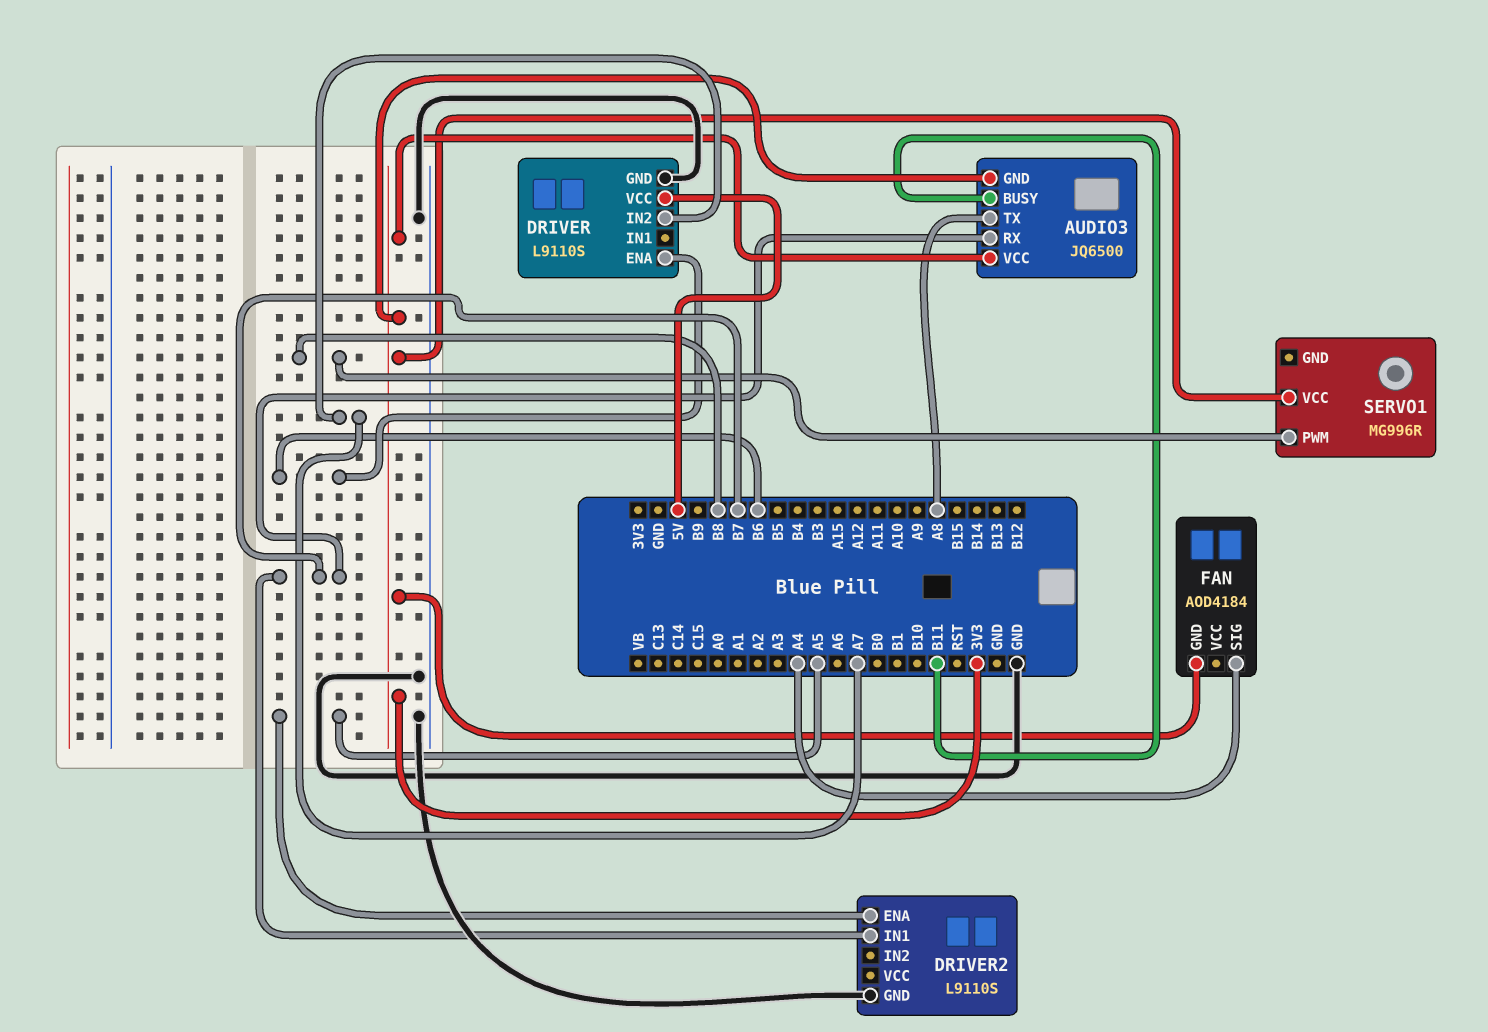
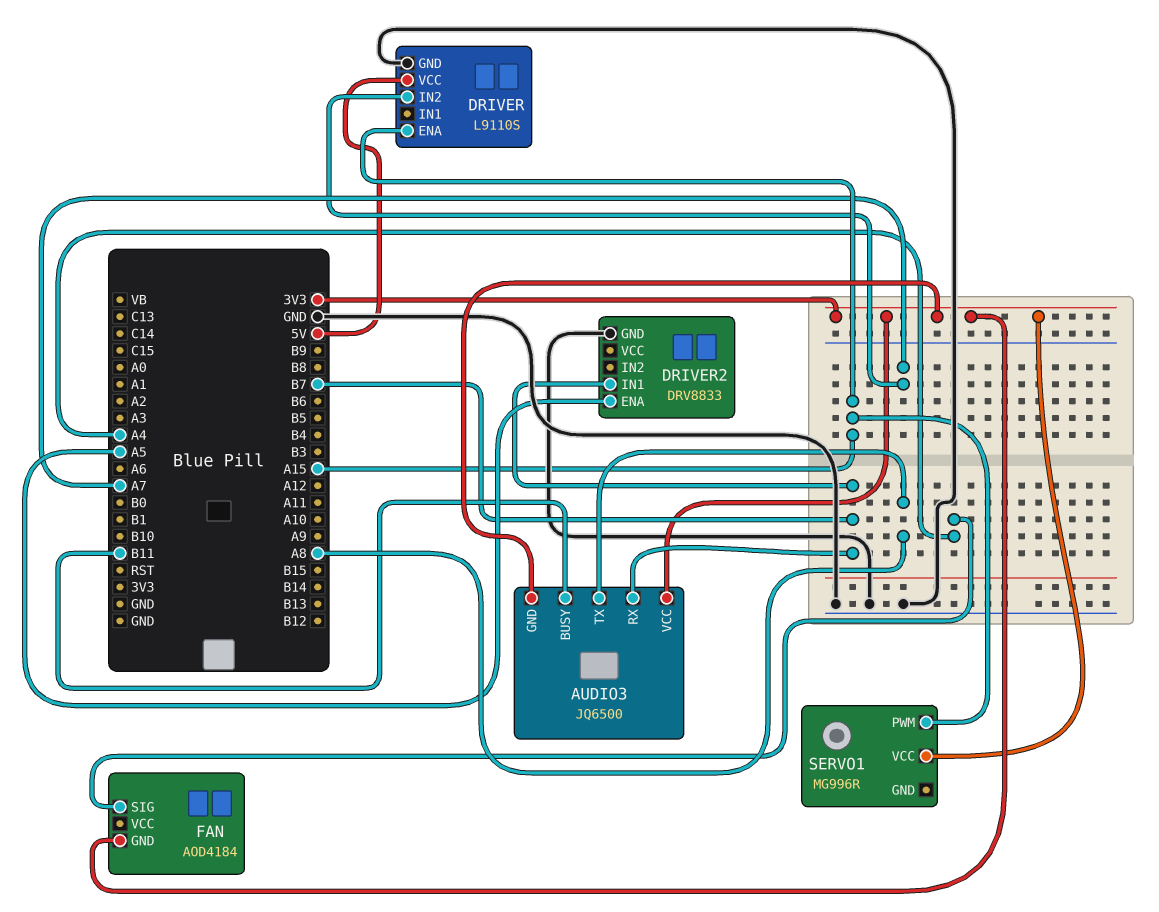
DRIVER pin ENA: B6 -> A15
DRIVER2: L9110S -> DRV8833
SERVO1 pin PWM: B8 -> A15

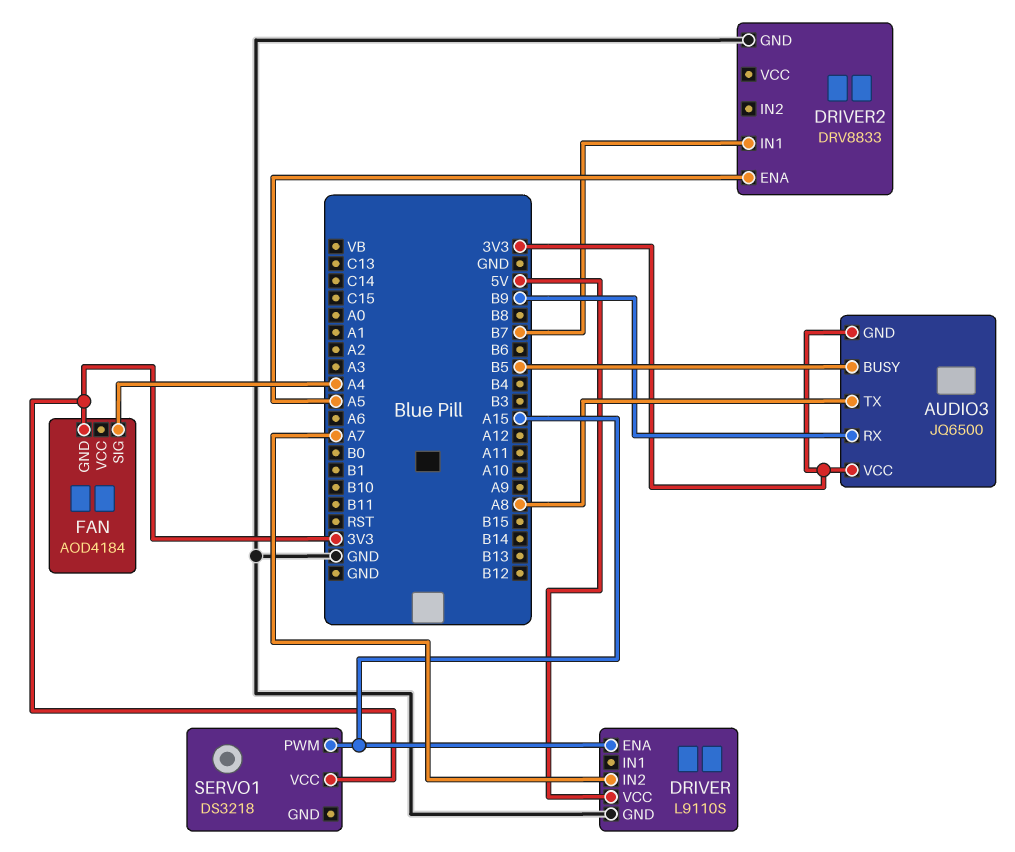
AUDIO3 pin BUSY: B11 -> B5
AUDIO3 pin RX: B7 -> B9
SERVO1: MG996R -> DS3218

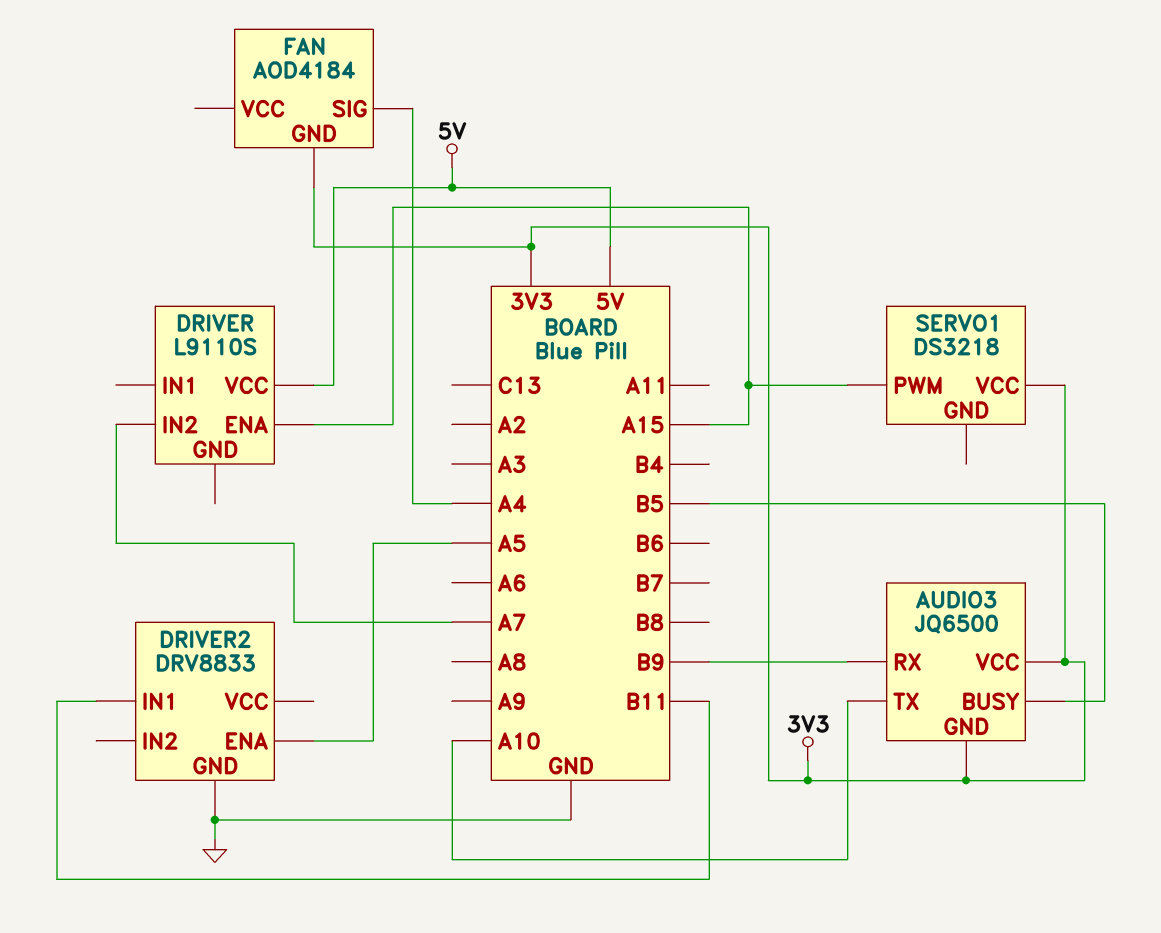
AUDIO3 pin TX: A8 -> A10
DRIVER pin GND: GND -> none
DRIVER2 pin IN1: B7 -> B11

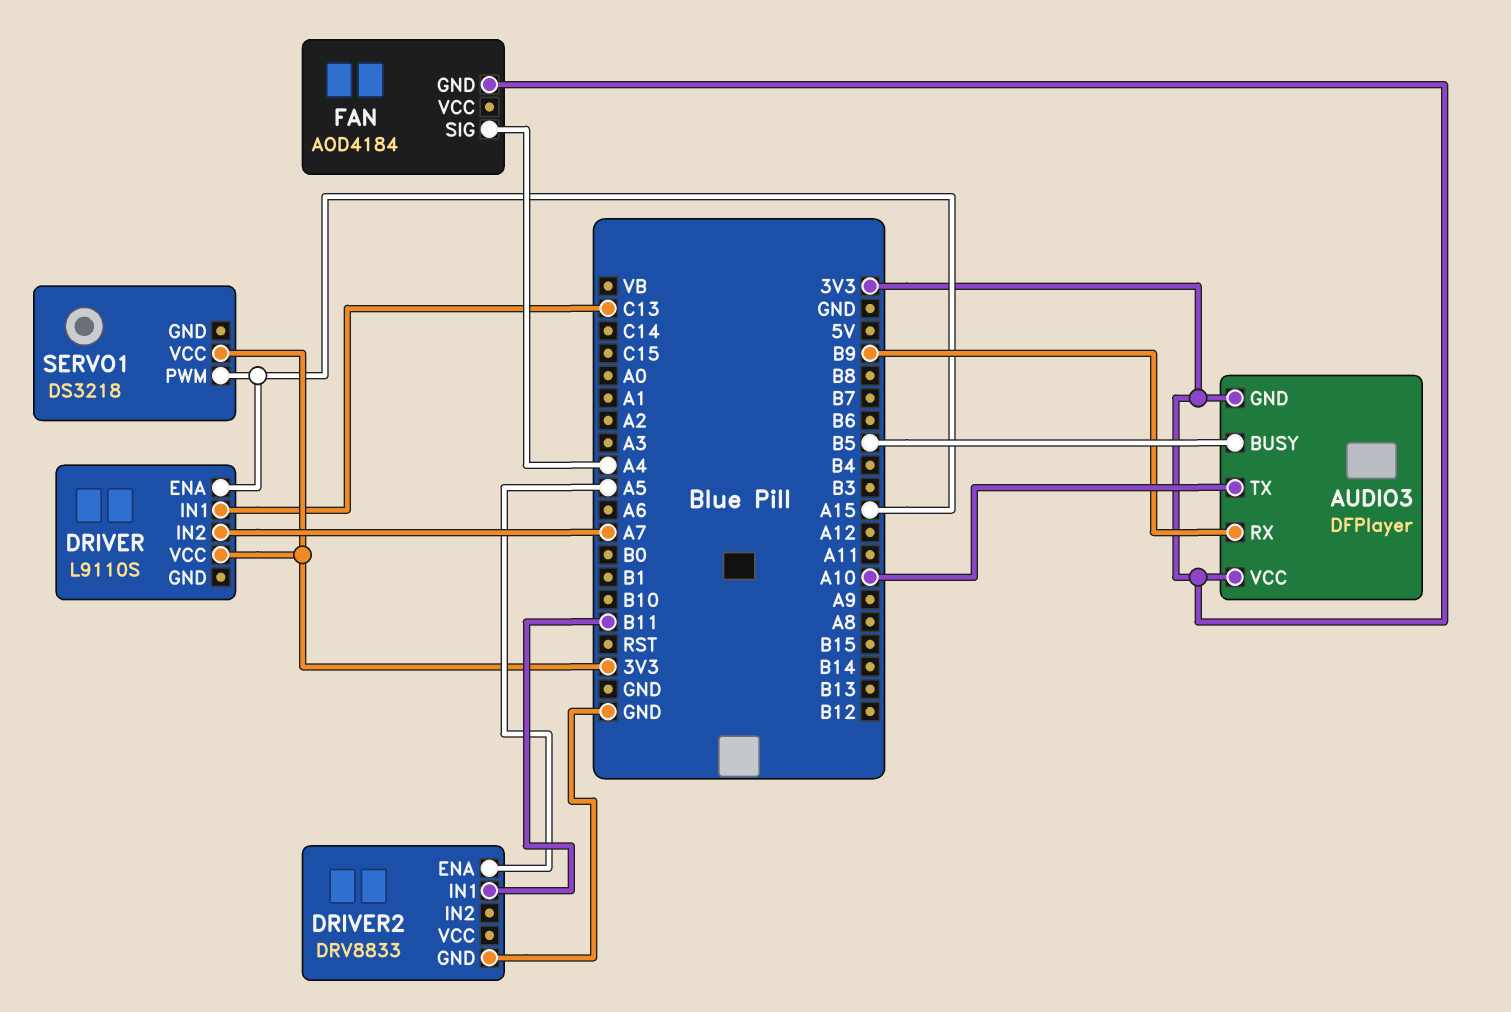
AUDIO3: JQ6500 -> DFPlayer
DRIVER pin IN1: none -> C13
DRIVER pin VCC: 5V -> 3V3

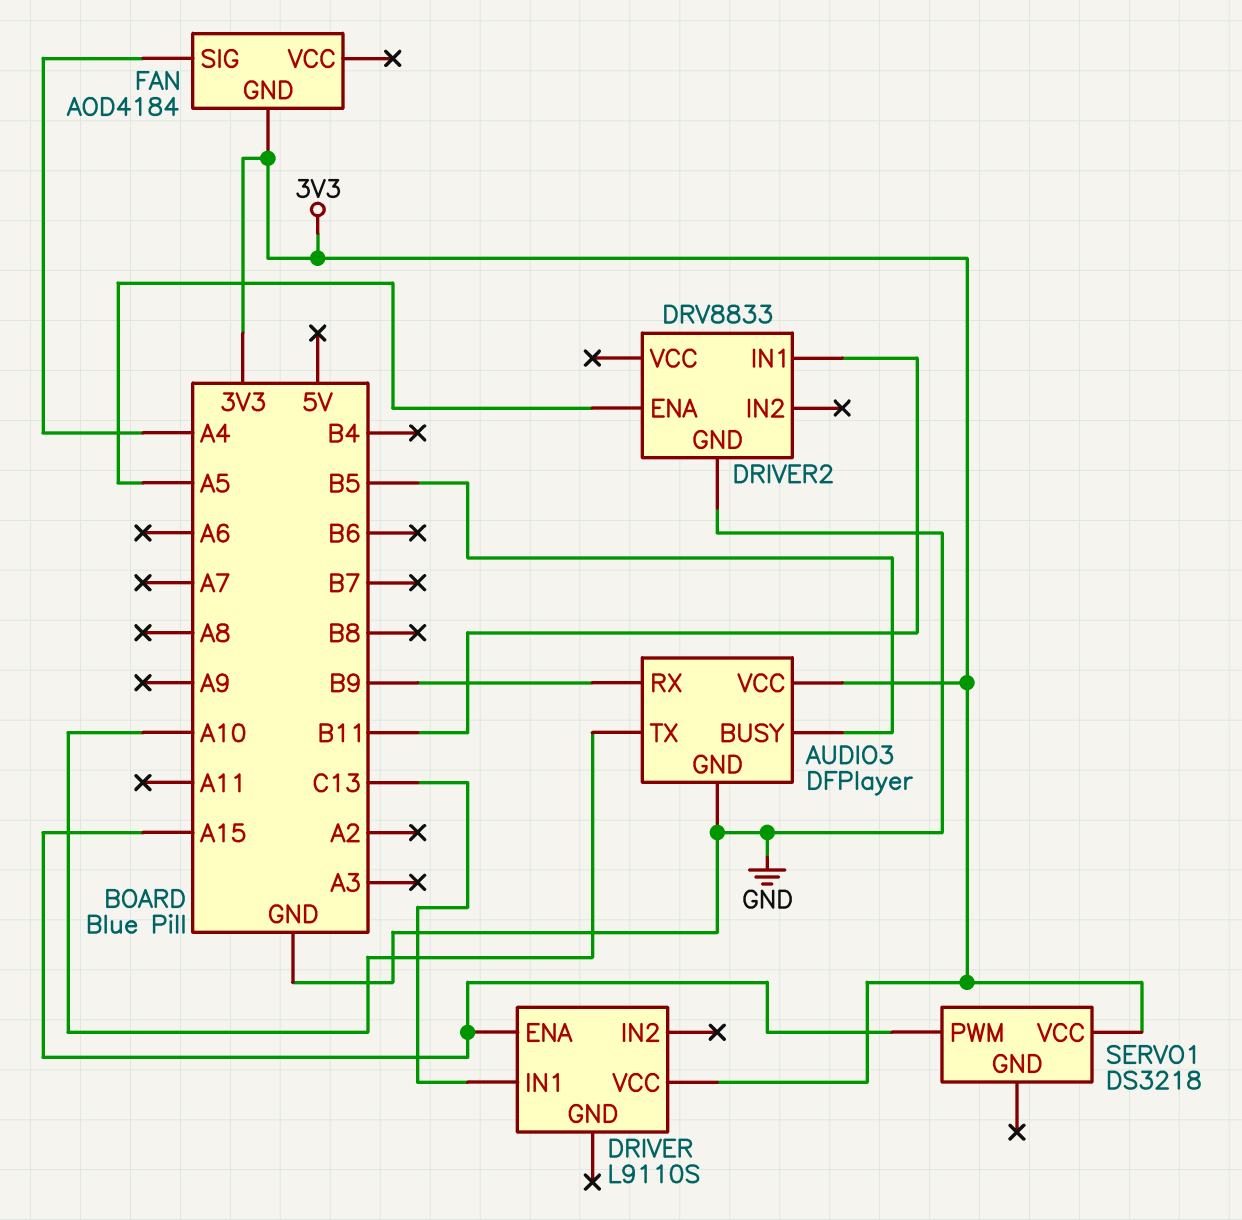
AUDIO3 pin GND: 3V3 -> GND
DRIVER pin IN2: A7 -> none

